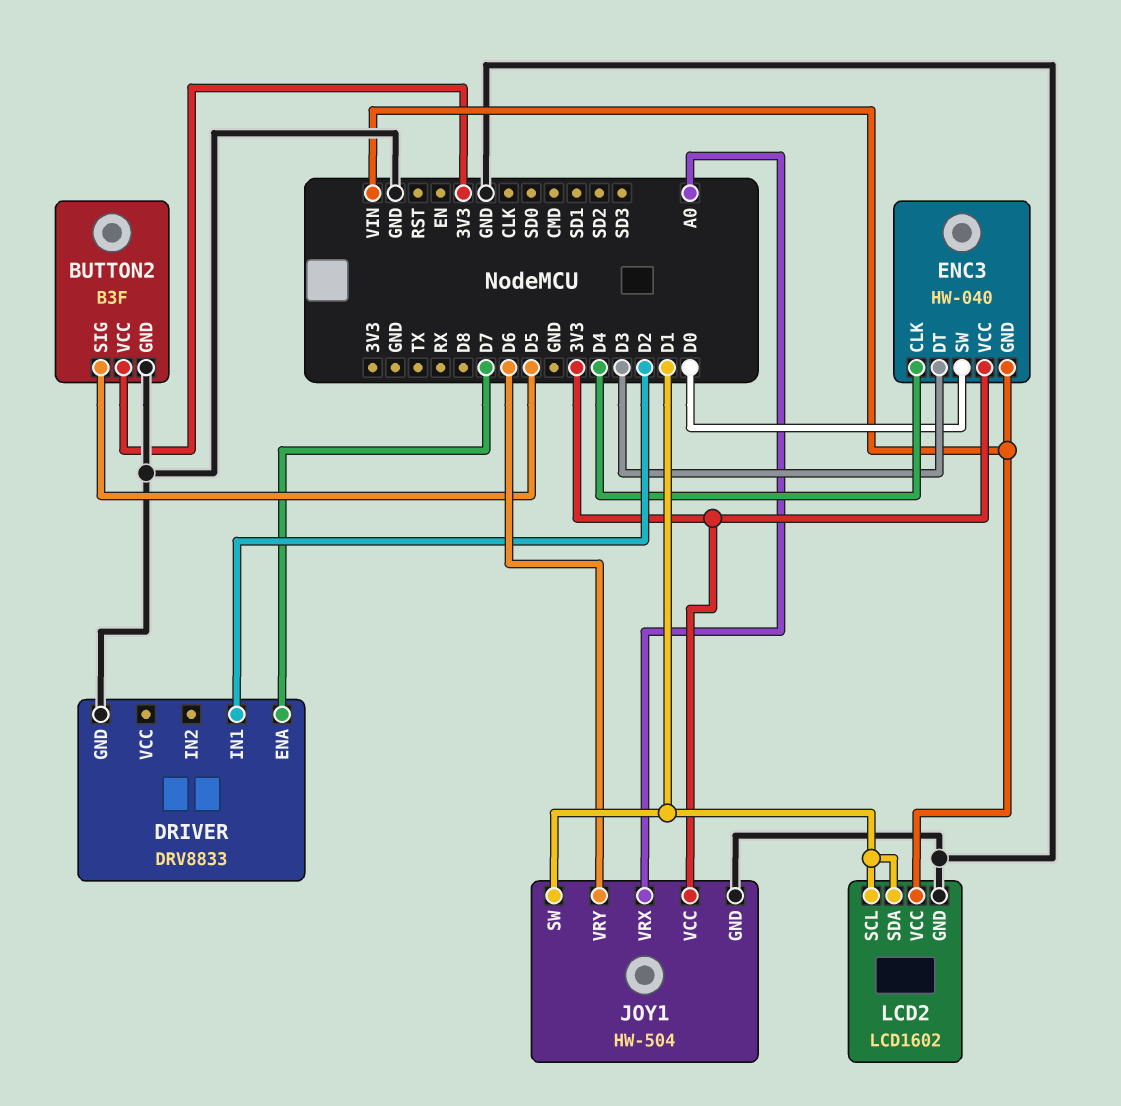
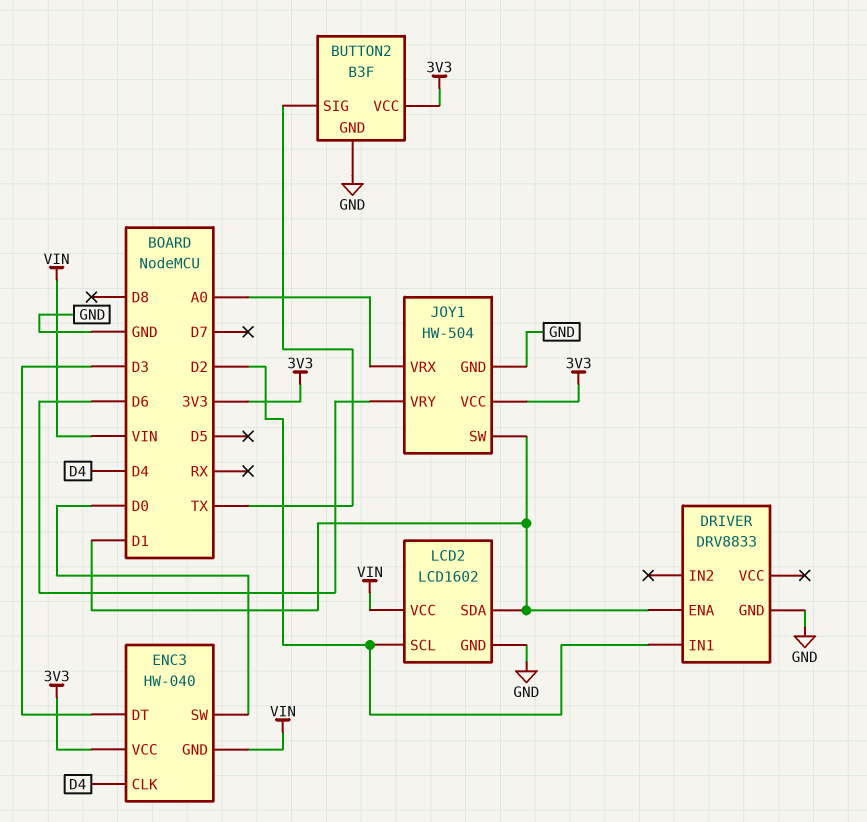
BUTTON2 pin SIG: D5 -> TX
DRIVER pin ENA: D7 -> D1
LCD2 pin SCL: D1 -> D2

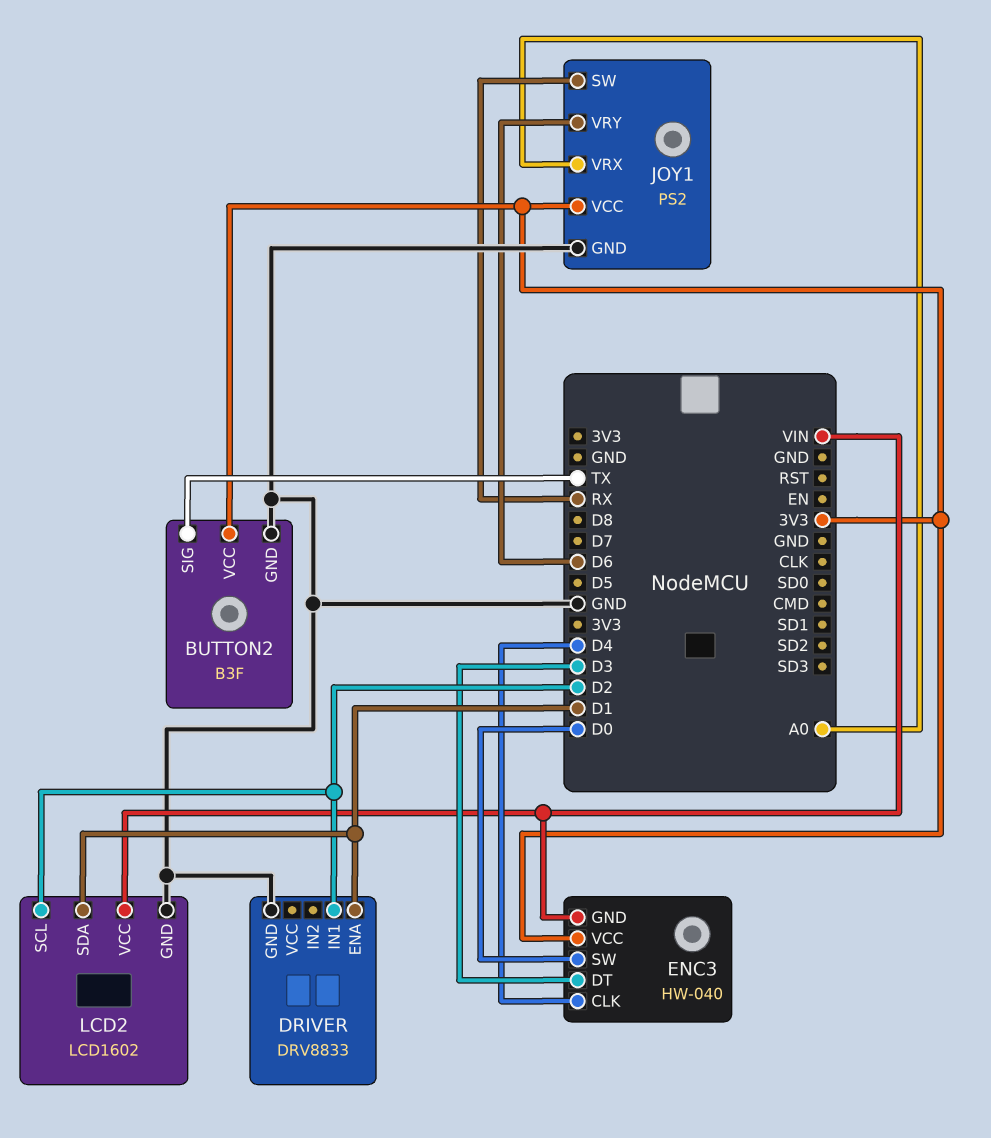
JOY1: HW-504 -> PS2
JOY1 pin SW: D1 -> RX

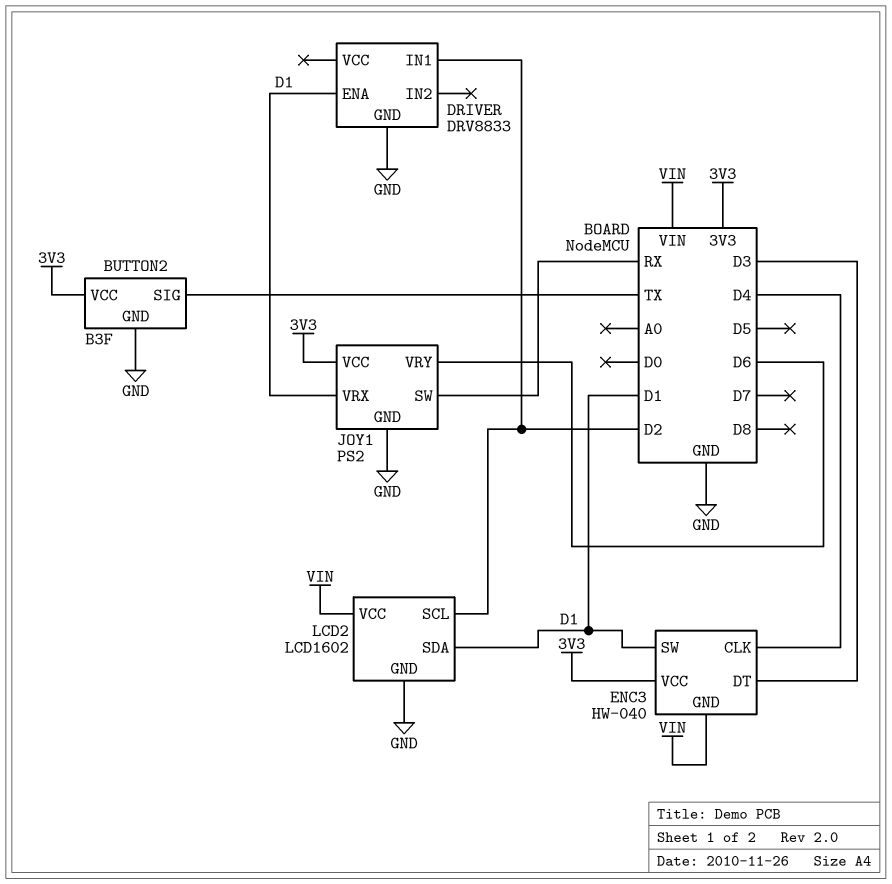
ENC3 pin SW: D0 -> D1
JOY1 pin VRX: A0 -> D1

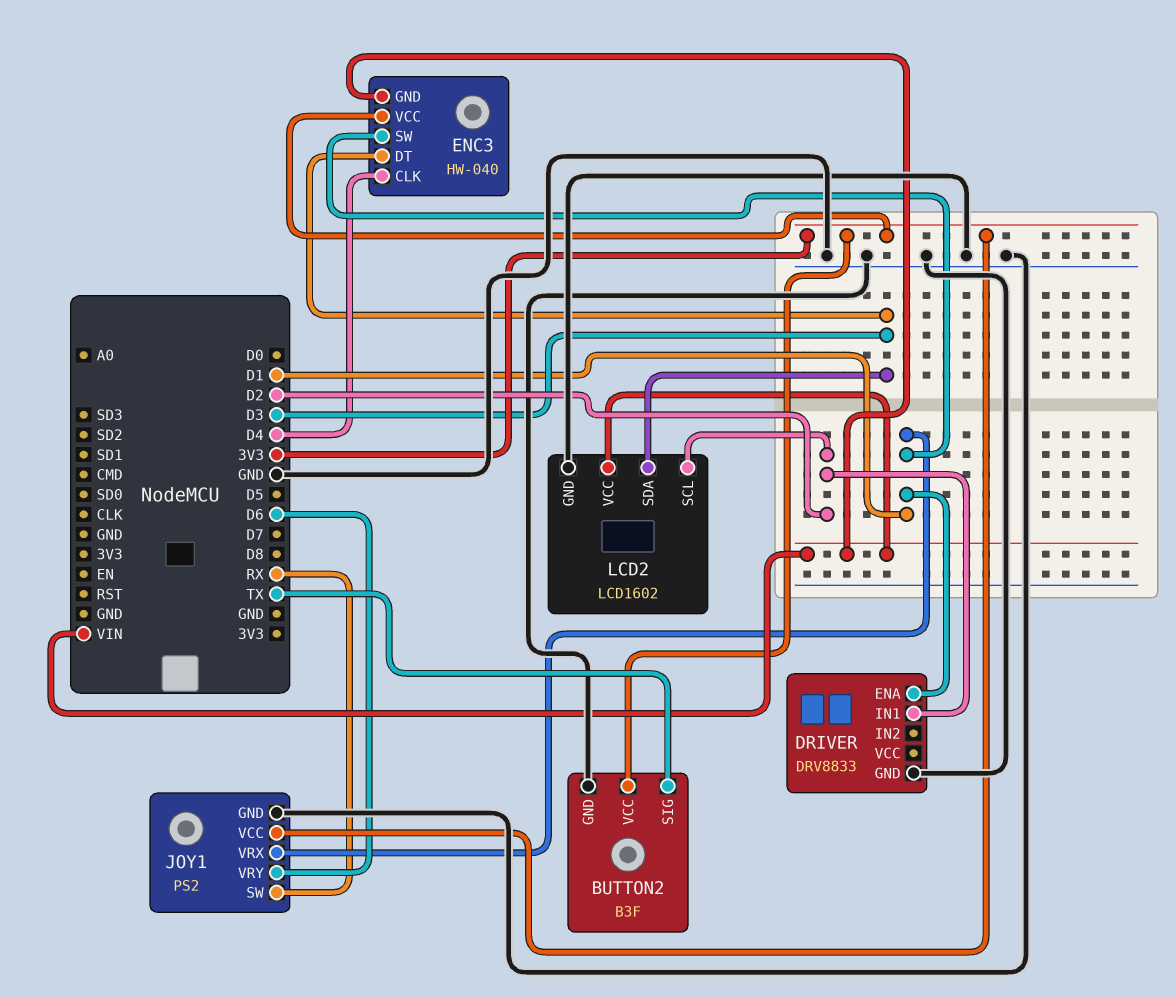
LCD2 pin SDA: D1 -> D3

